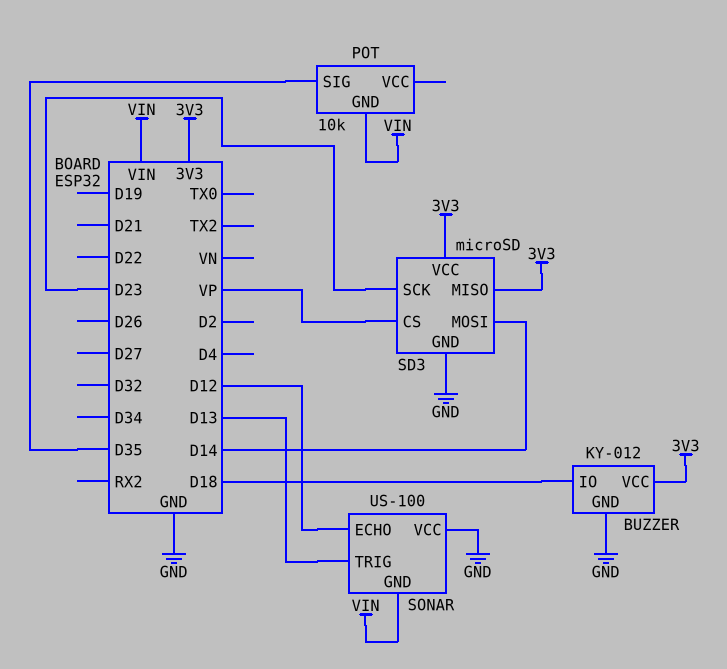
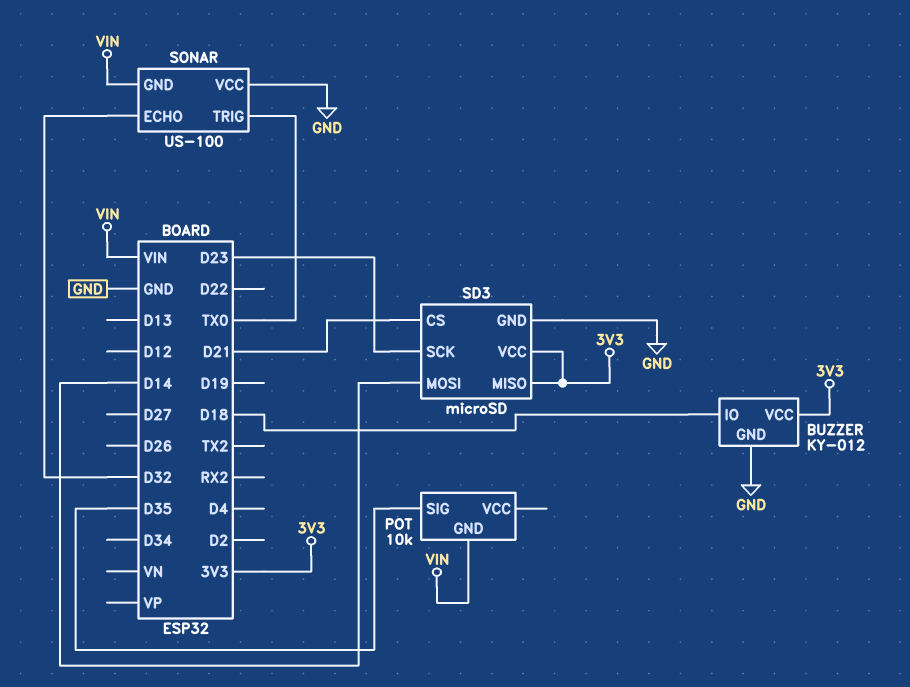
SD3 pin CS: VP -> D21
SONAR pin ECHO: D12 -> D32
SONAR pin TRIG: D13 -> TX0

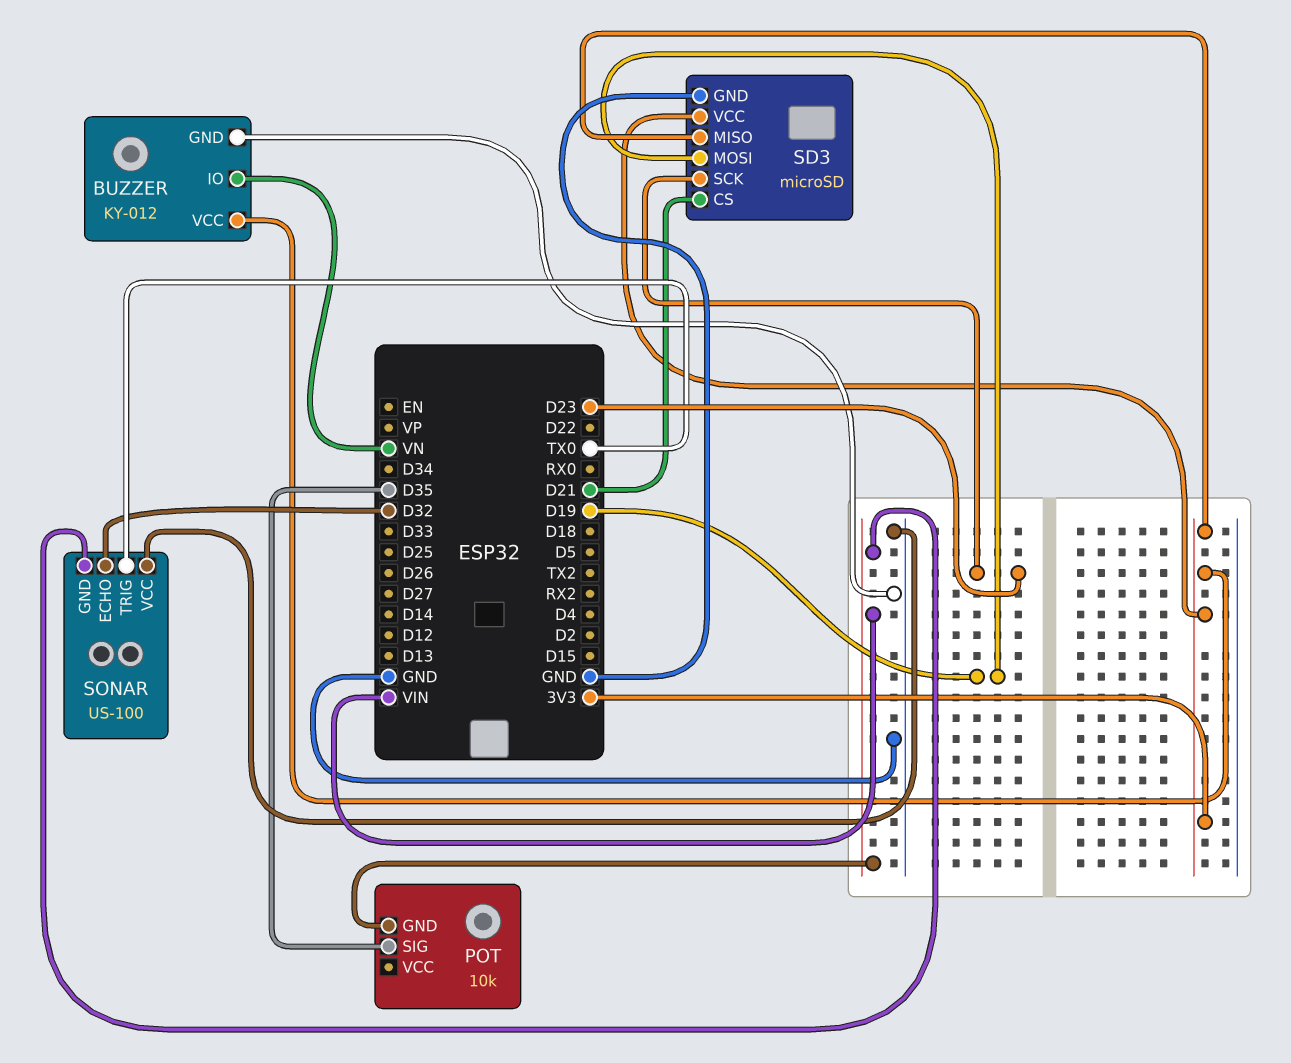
BUZZER pin IO: D18 -> VN
SD3 pin MOSI: D14 -> D19

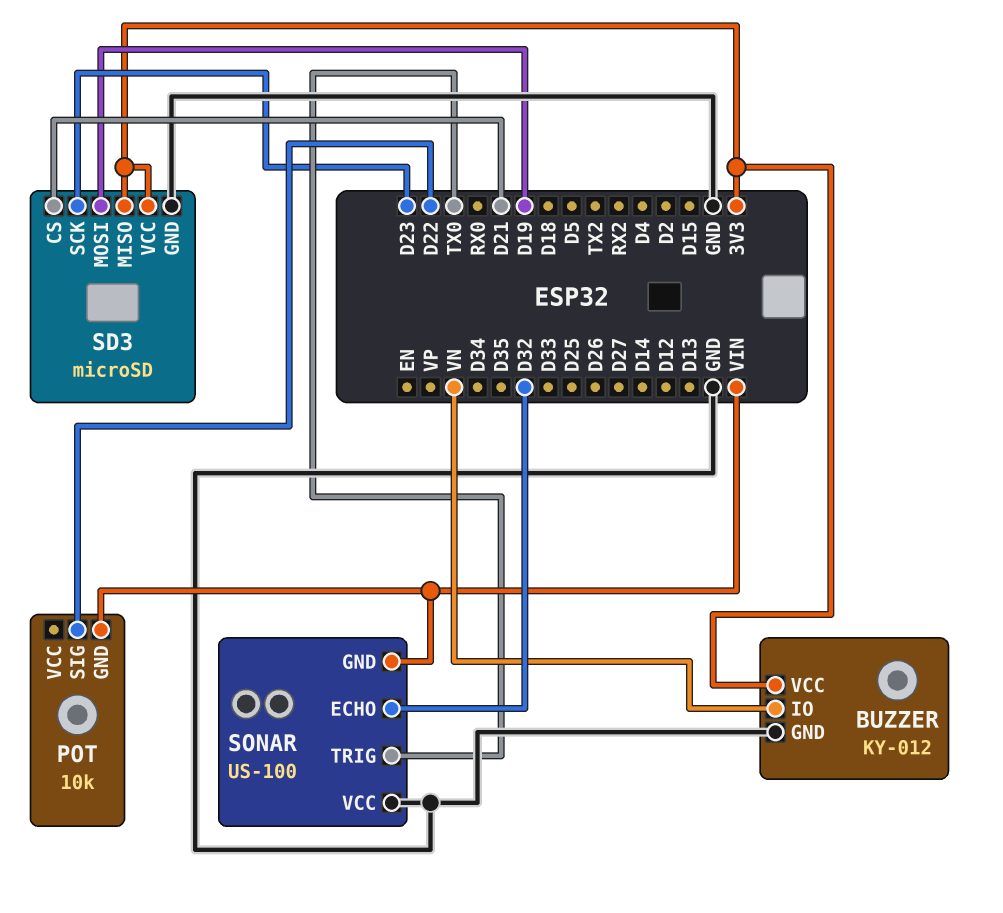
POT pin SIG: D35 -> D22

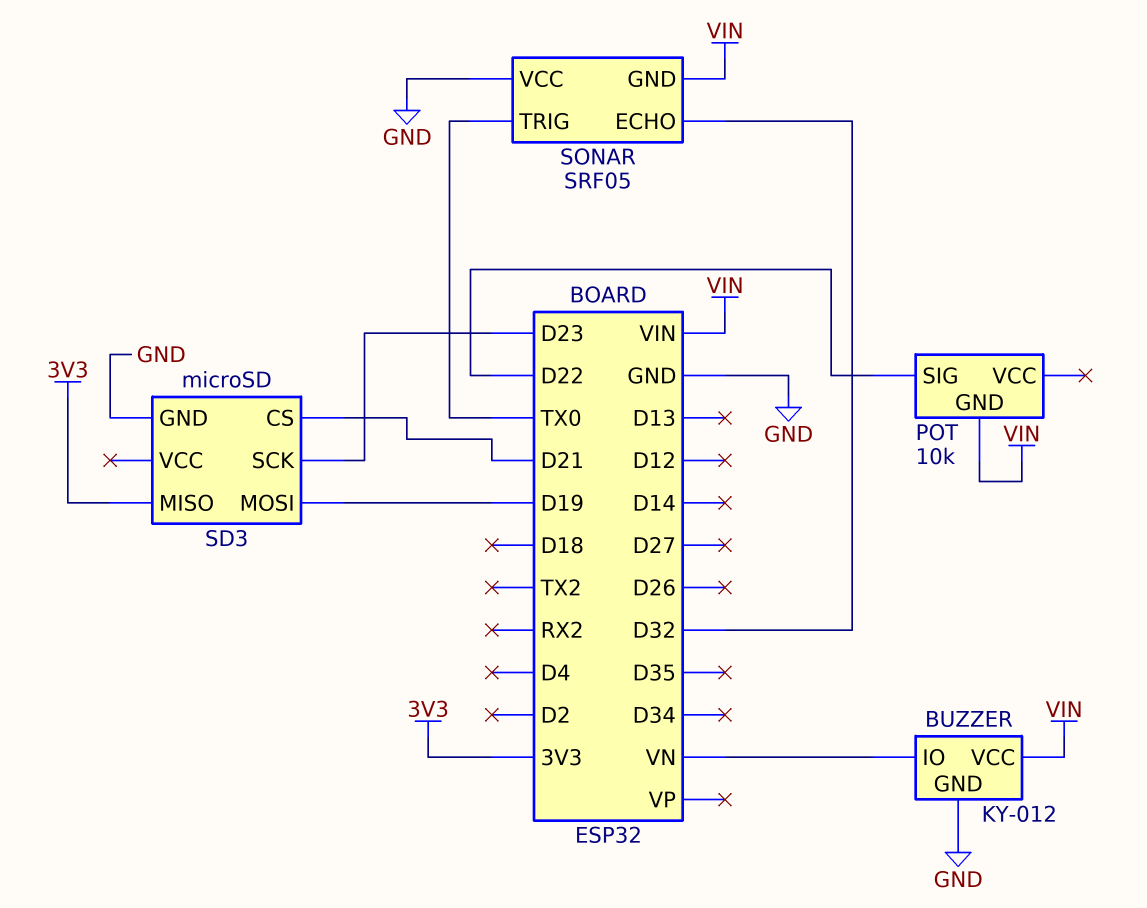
BUZZER pin VCC: 3V3 -> VIN
SD3 pin VCC: 3V3 -> none
SONAR: US-100 -> SRF05

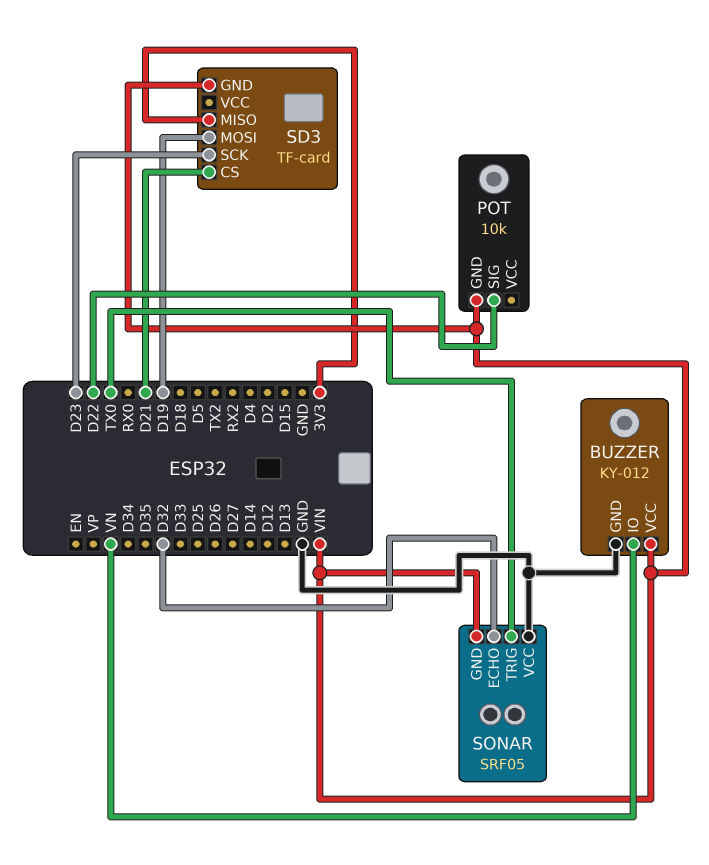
SD3: microSD -> TF-card
SD3 pin GND: GND -> VIN

